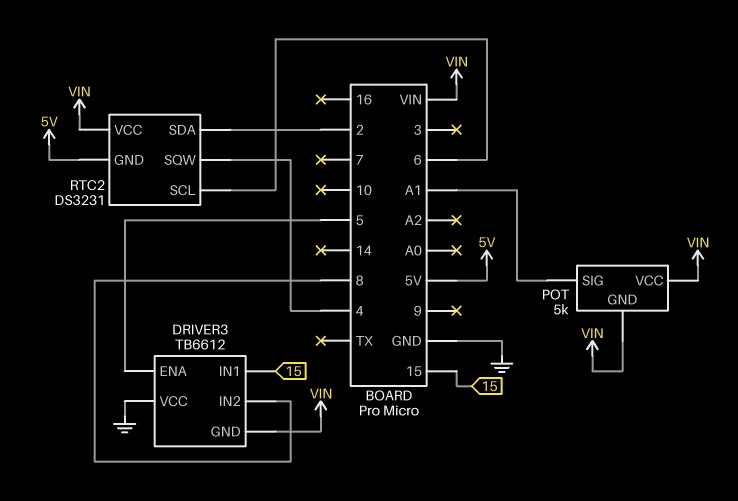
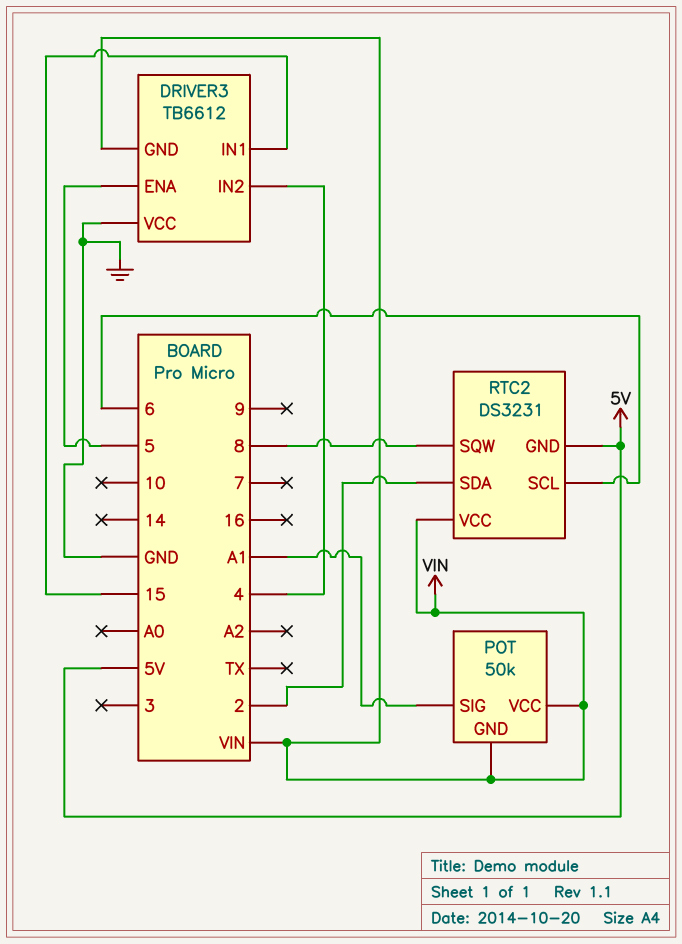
DRIVER3 pin IN2: 8 -> 4
POT: 5k -> 50k
RTC2 pin SQW: 4 -> 8

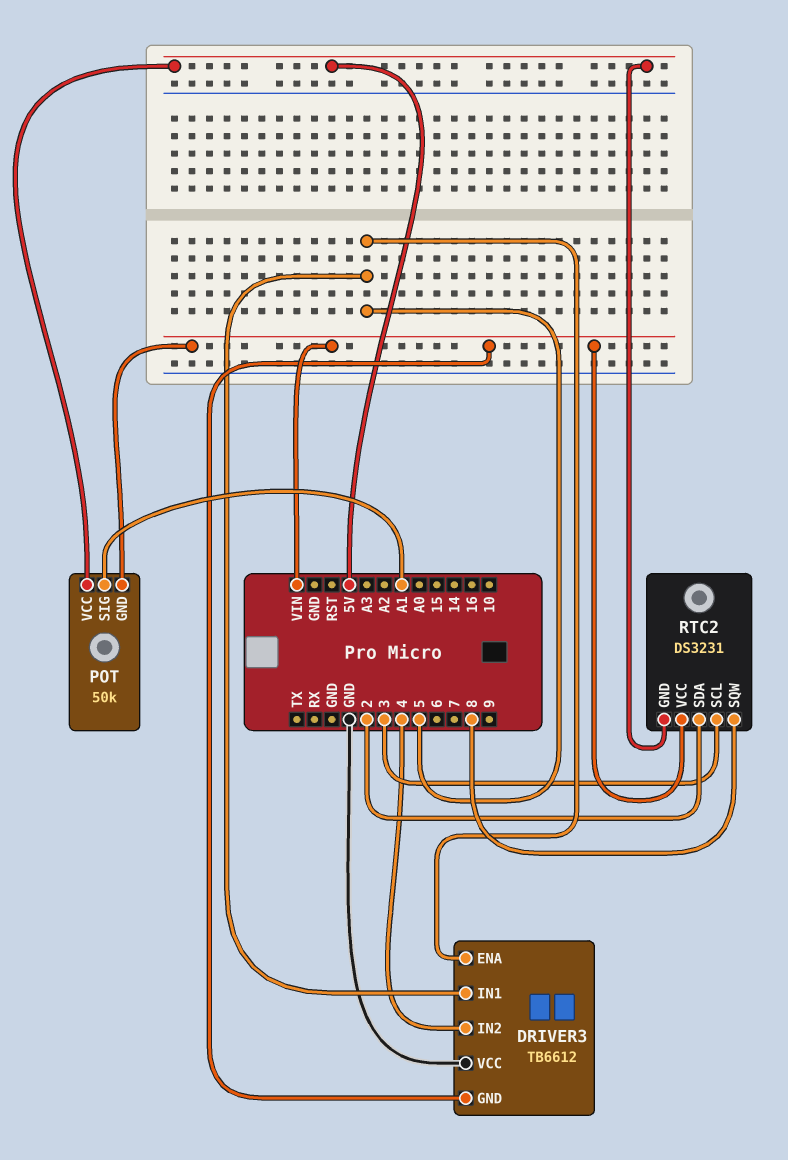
DRIVER3 pin IN1: 15 -> 5
POT pin VCC: VIN -> 5V
RTC2 pin SCL: 6 -> 3

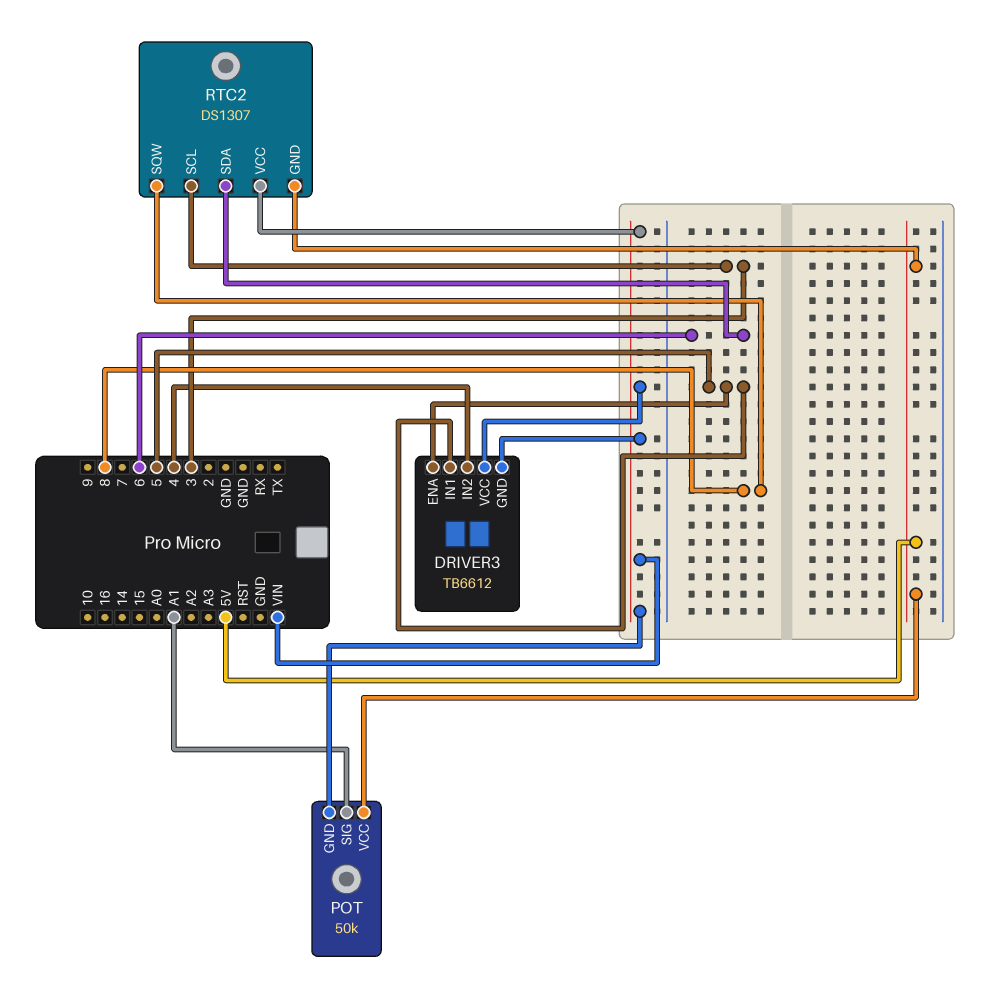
DRIVER3 pin VCC: GND -> VIN
RTC2: DS3231 -> DS1307
RTC2 pin SDA: 2 -> 6

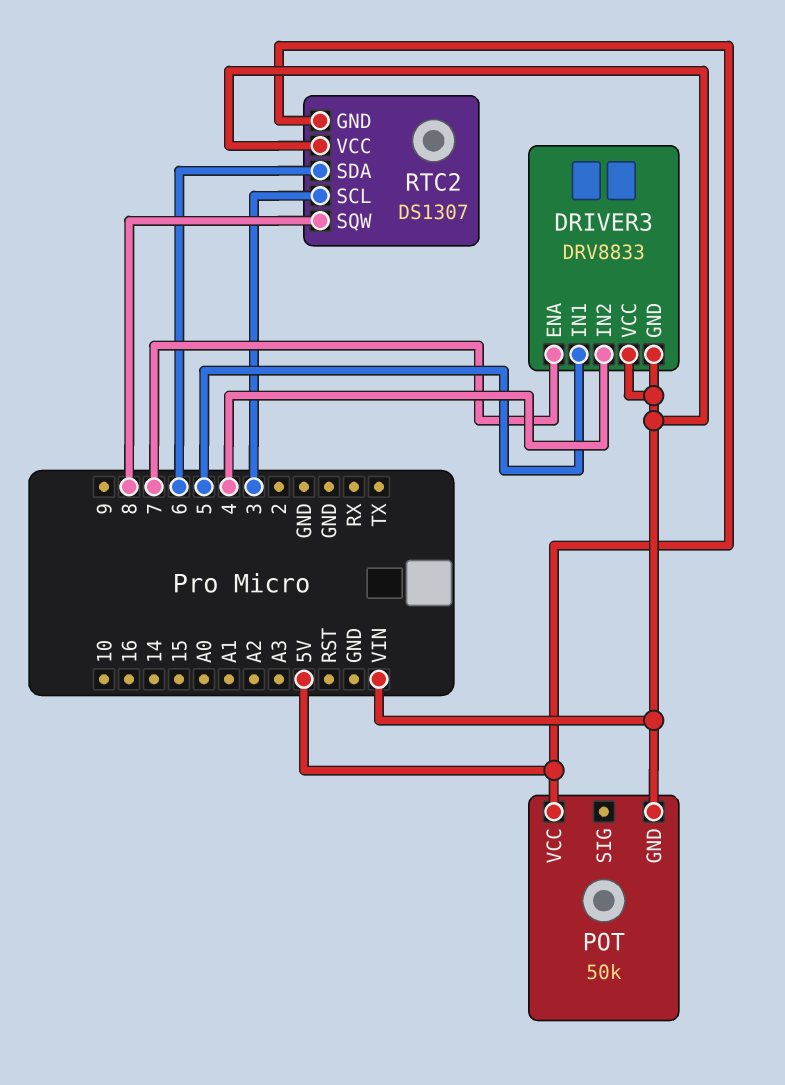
DRIVER3: TB6612 -> DRV8833
DRIVER3 pin ENA: 5 -> 7
POT pin SIG: A1 -> none

